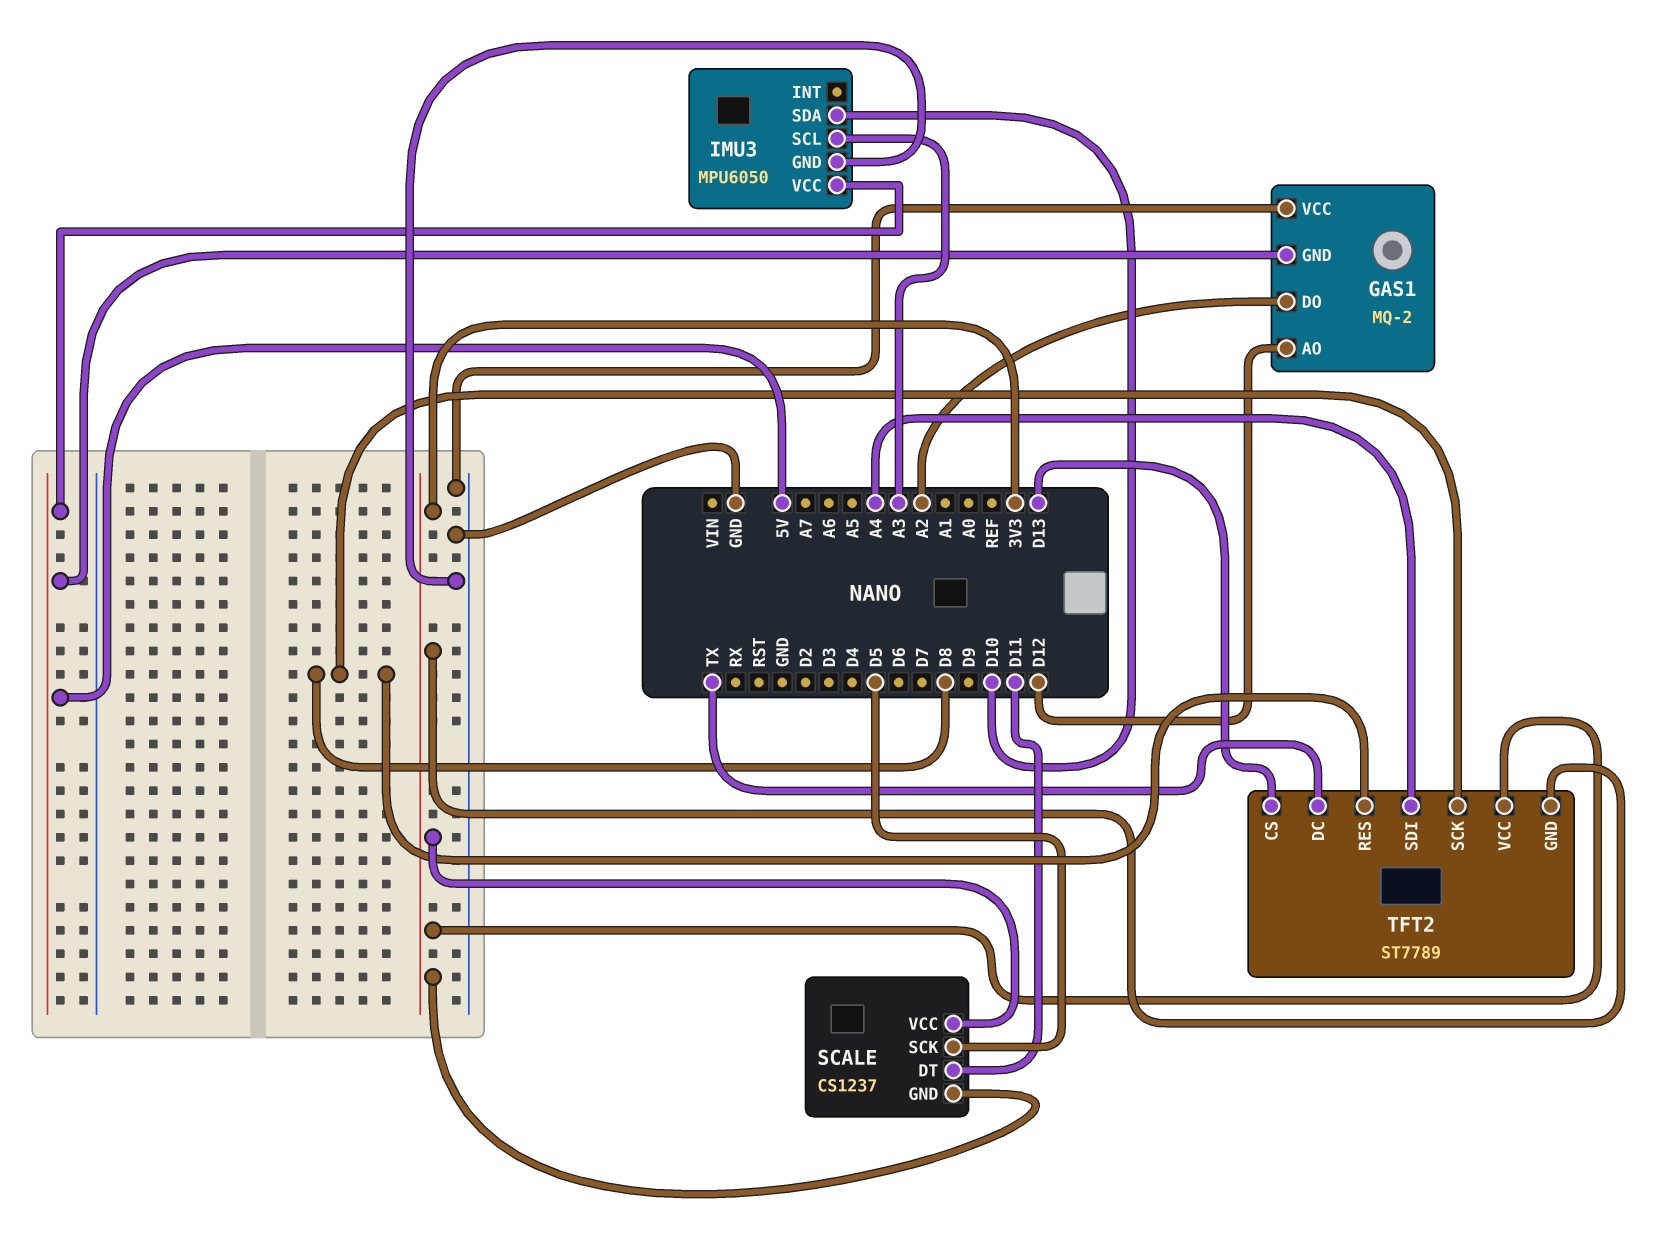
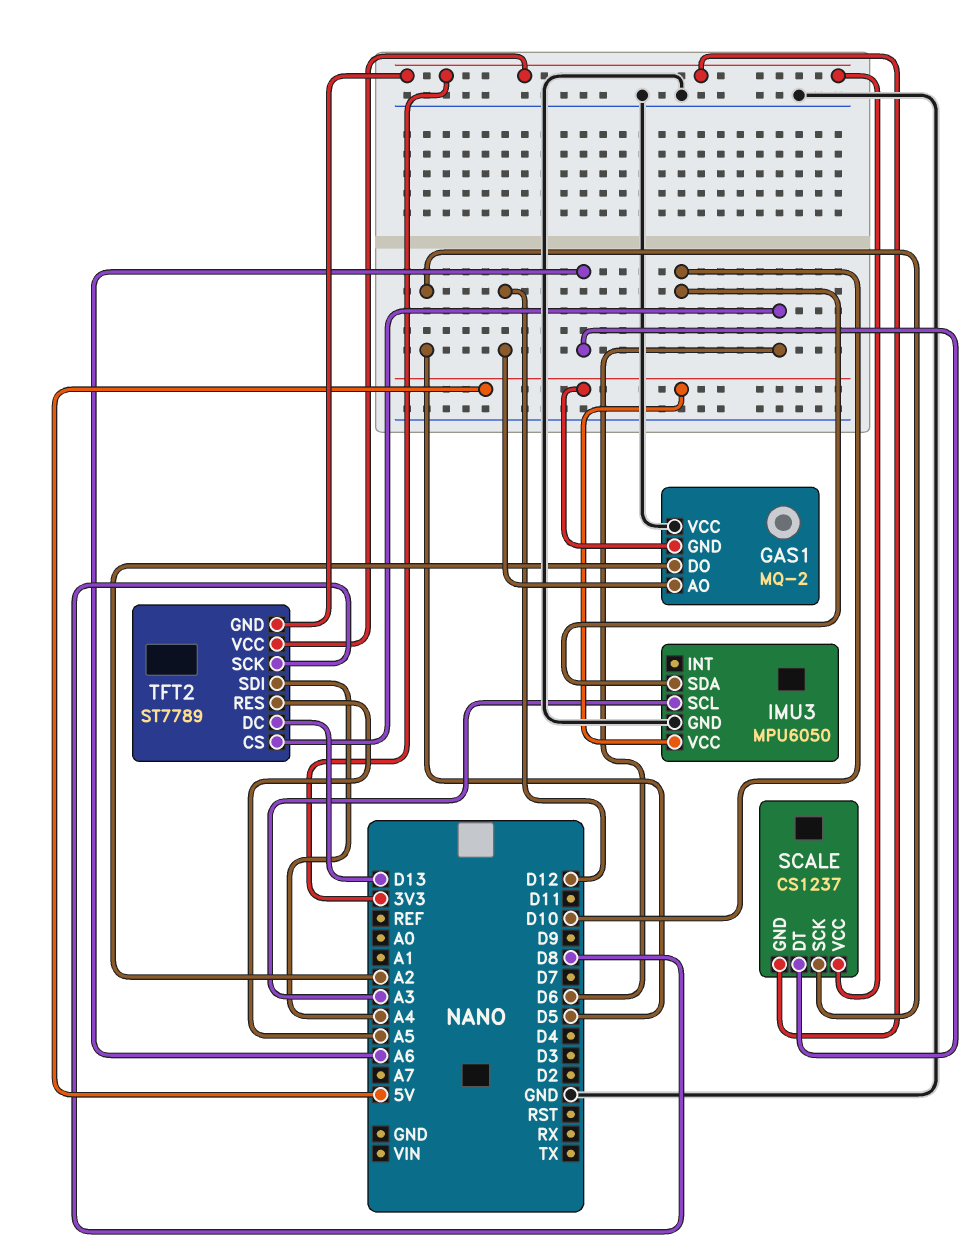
SCALE pin DT: D11 -> A6
TFT2 pin CS: D13 -> D6
TFT2 pin DC: TX -> D13
TFT2 pin RES: D8 -> A5

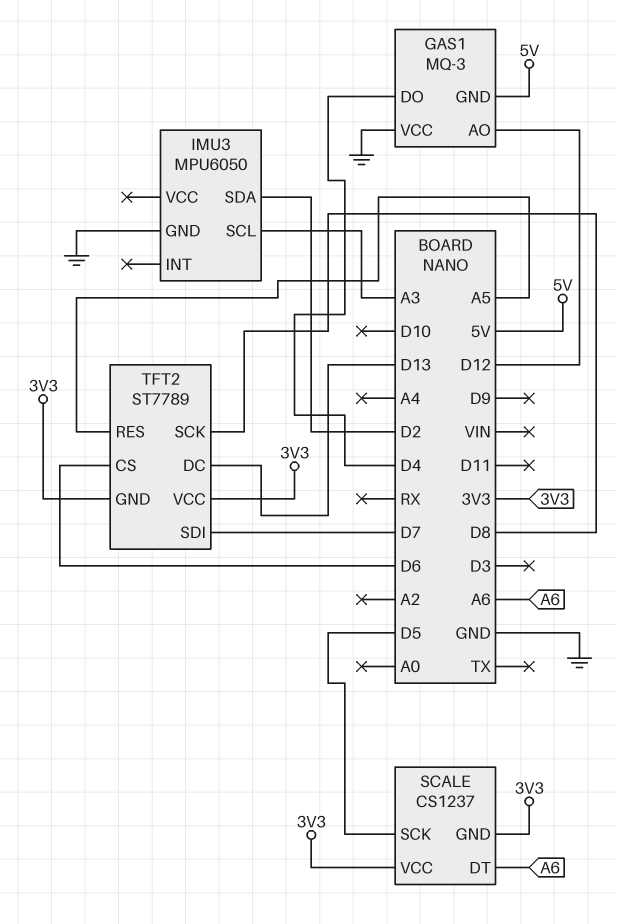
GAS1: MQ-2 -> MQ-3
GAS1 pin DO: A2 -> D4
IMU3 pin SDA: D10 -> D2
IMU3 pin VCC: 5V -> none
TFT2 pin SDI: A4 -> D7

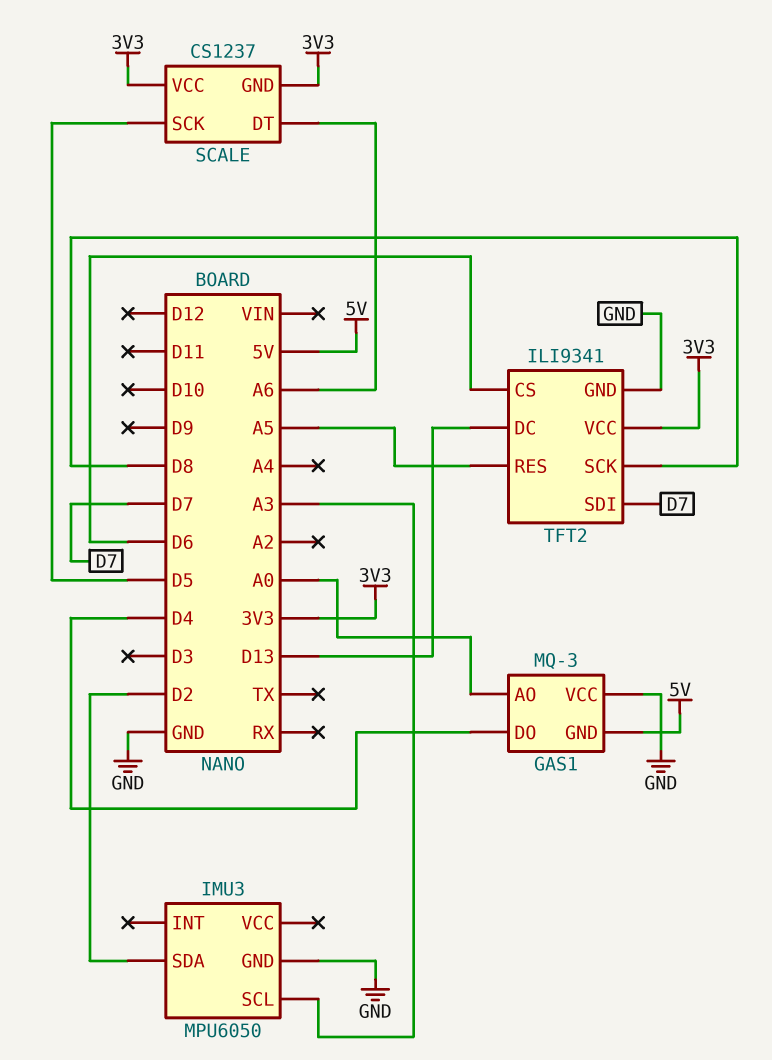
GAS1 pin AO: D12 -> A0
TFT2: ST7789 -> ILI9341
TFT2 pin GND: 3V3 -> GND

